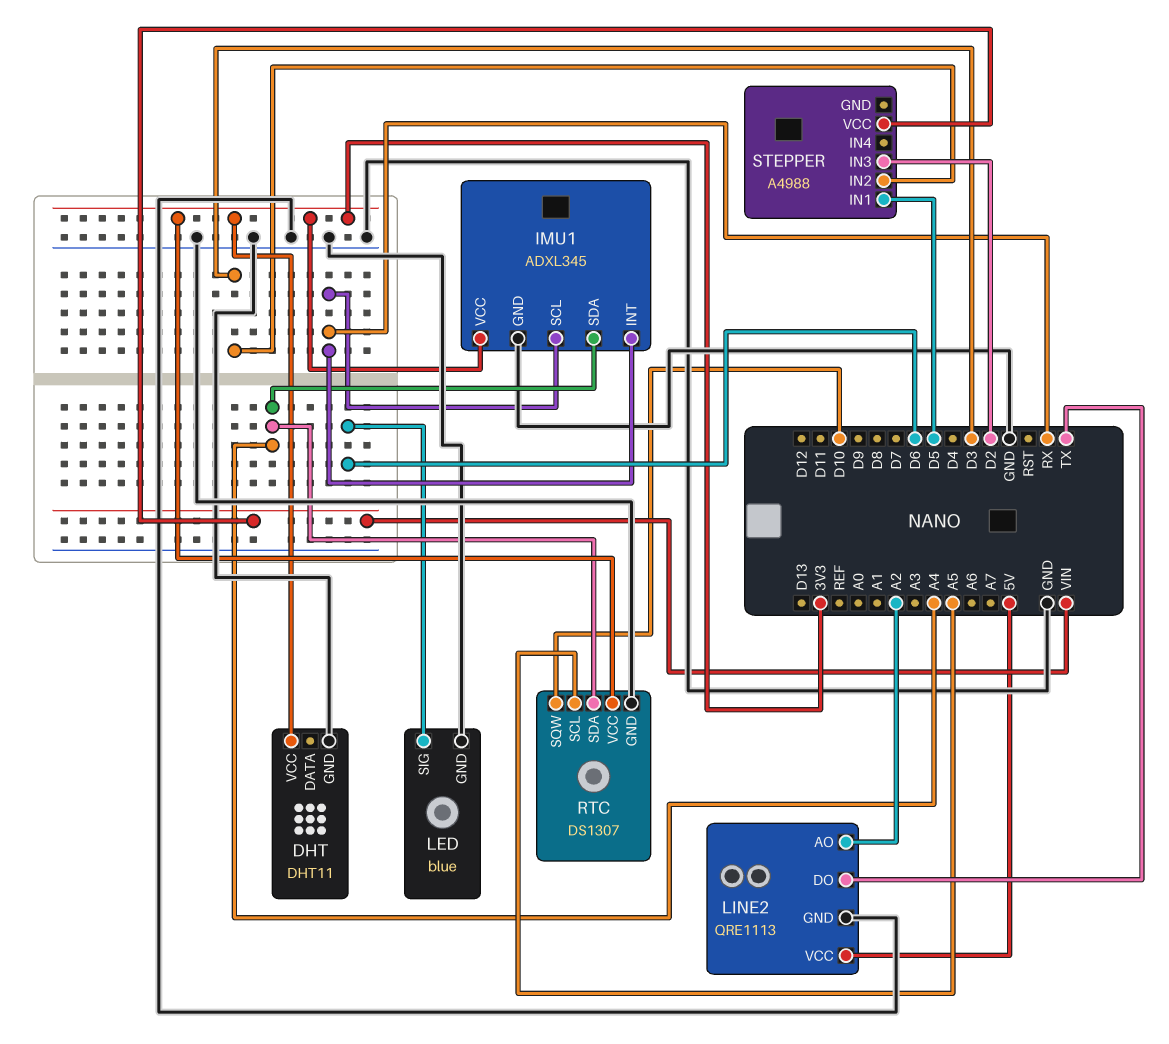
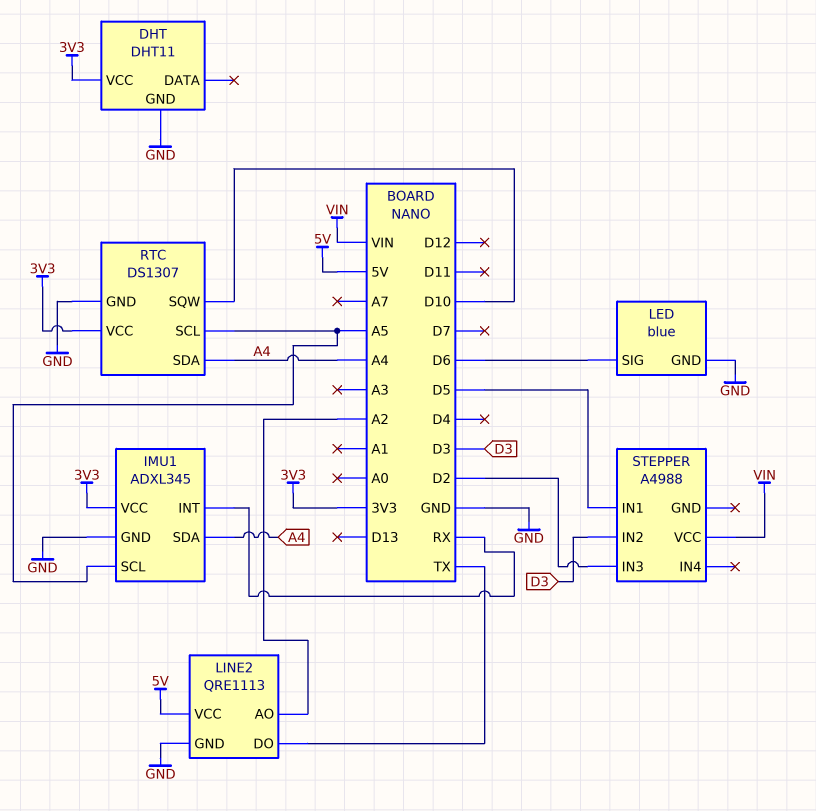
IMU1 pin SCL: RX -> A5

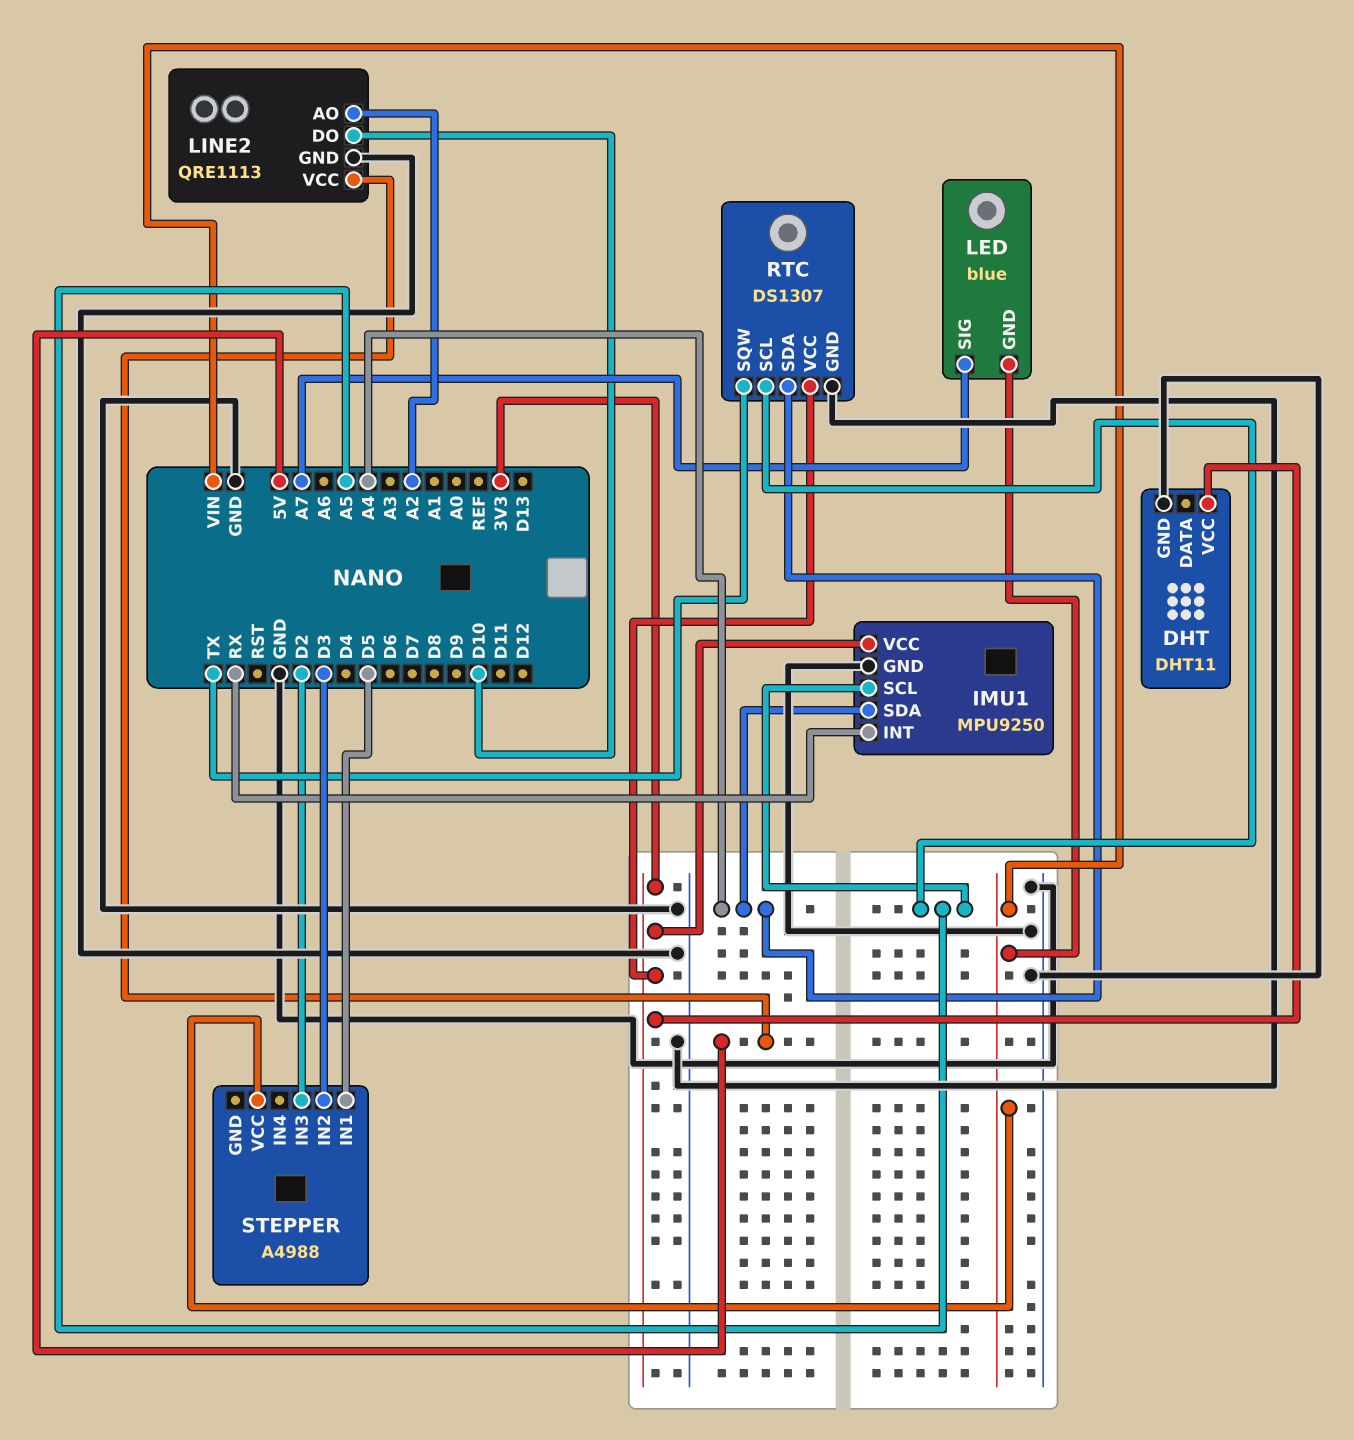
IMU1: ADXL345 -> MPU9250
LED pin GND: GND -> VIN
LED pin SIG: D6 -> A7
LINE2 pin DO: TX -> D10
RTC pin SQW: D10 -> TX

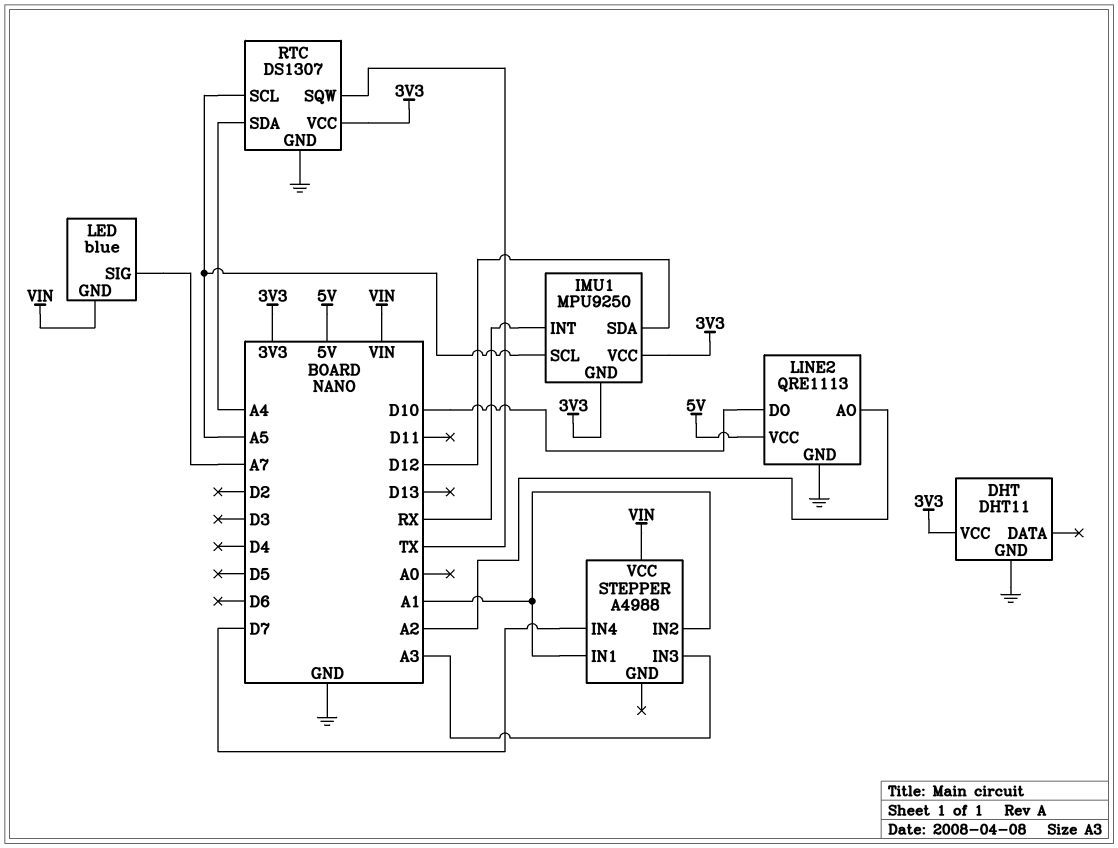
IMU1 pin GND: GND -> 3V3
IMU1 pin SDA: A4 -> D12
STEPPER pin IN1: D5 -> A1
STEPPER pin IN2: D3 -> A1
STEPPER pin IN3: D2 -> A3
STEPPER pin IN4: none -> D7

